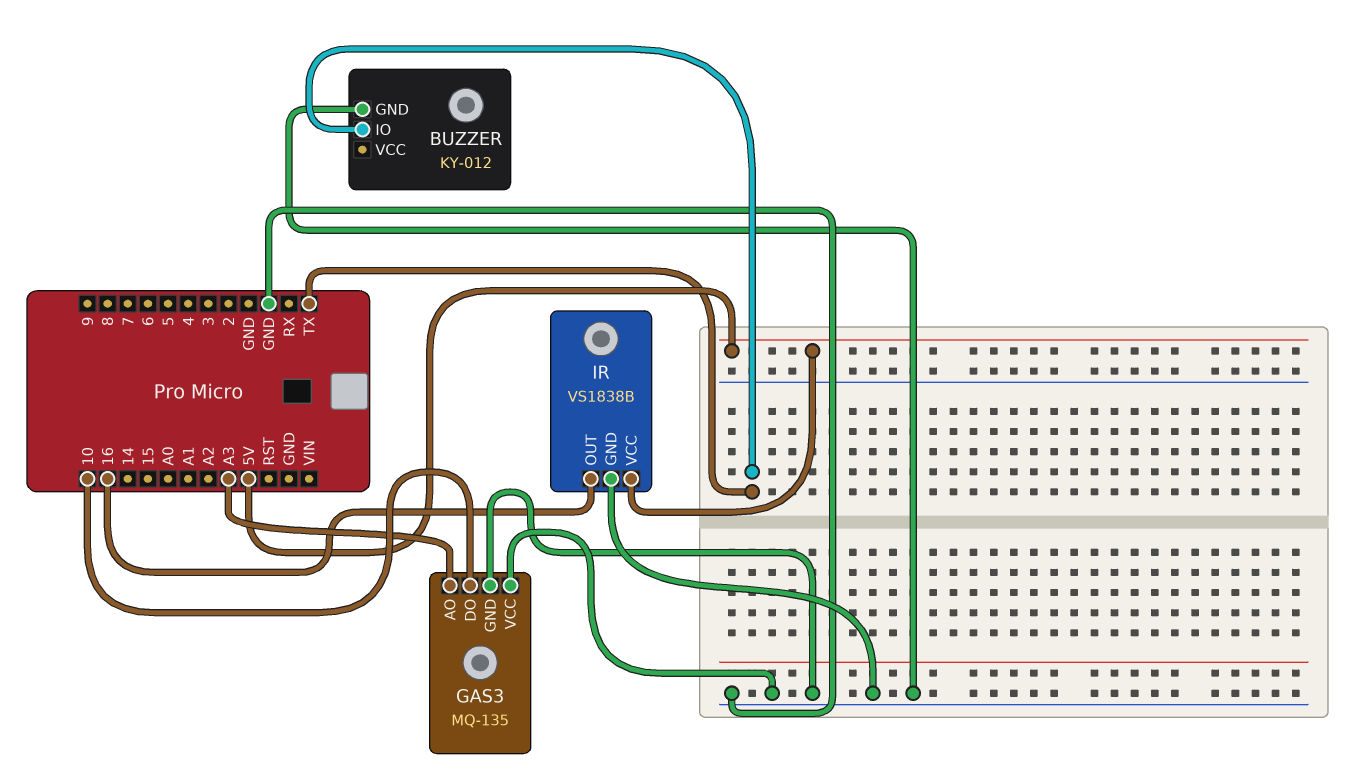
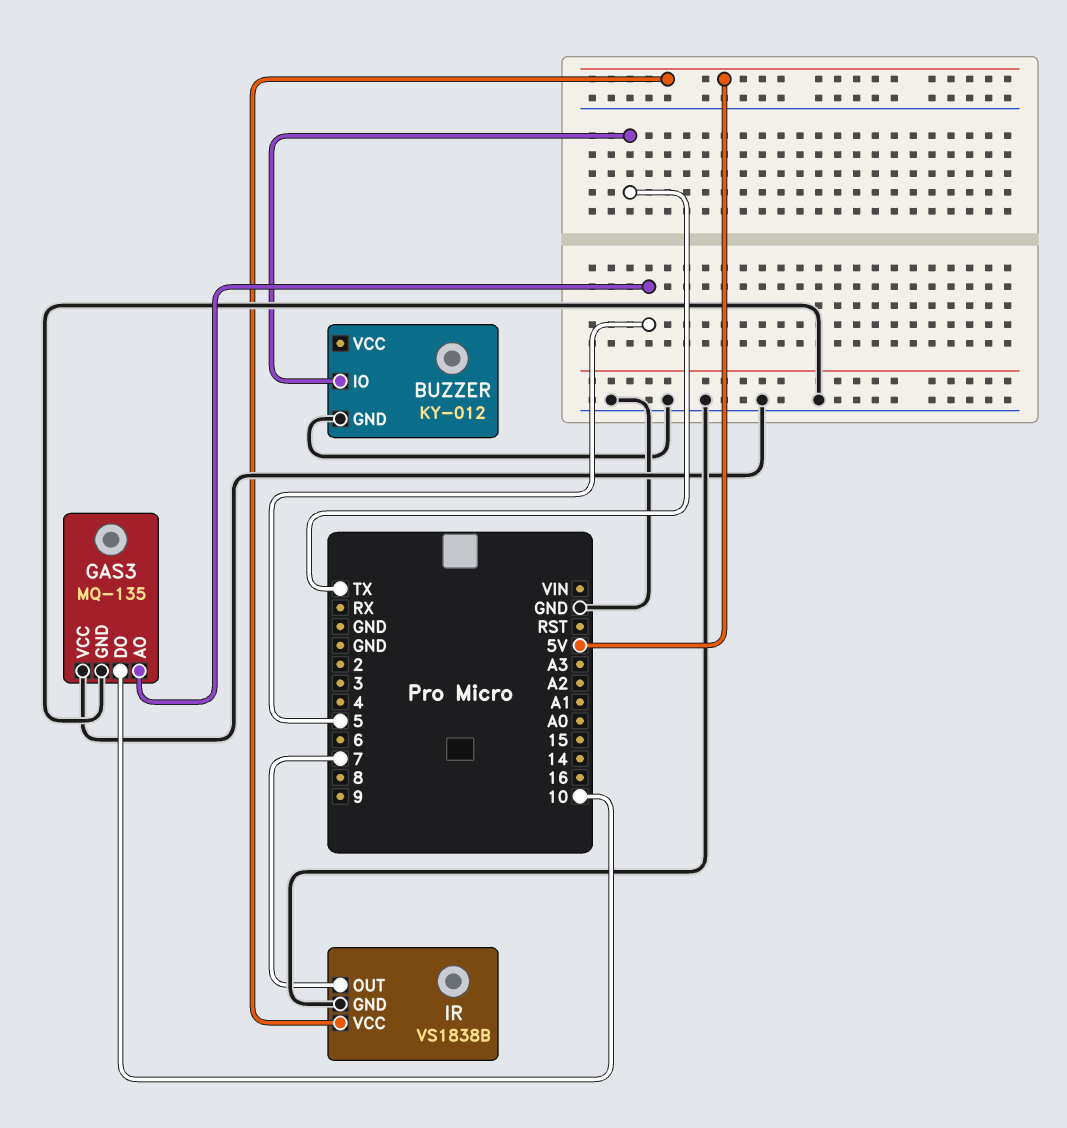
GAS3 pin AO: A3 -> 5
IR pin OUT: 16 -> 7

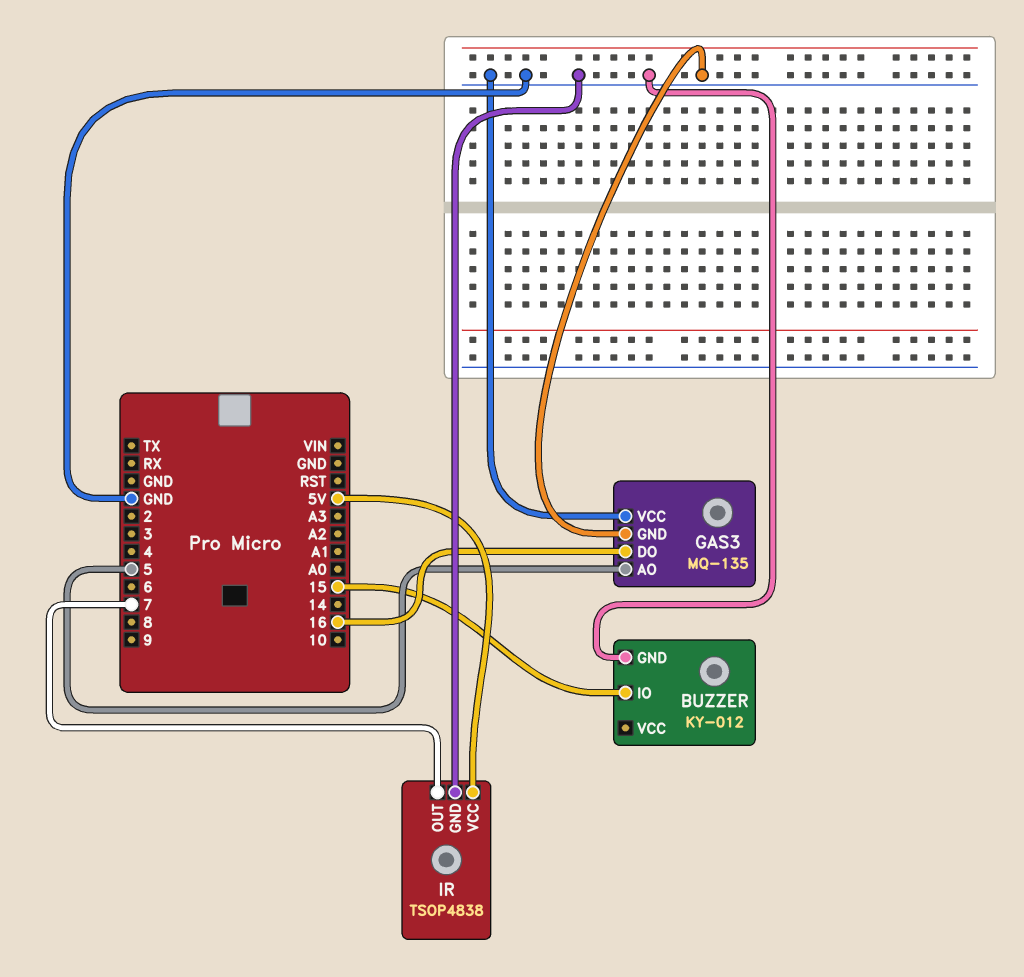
BUZZER pin IO: TX -> 15
GAS3 pin DO: 10 -> 16
IR: VS1838B -> TSOP4838

